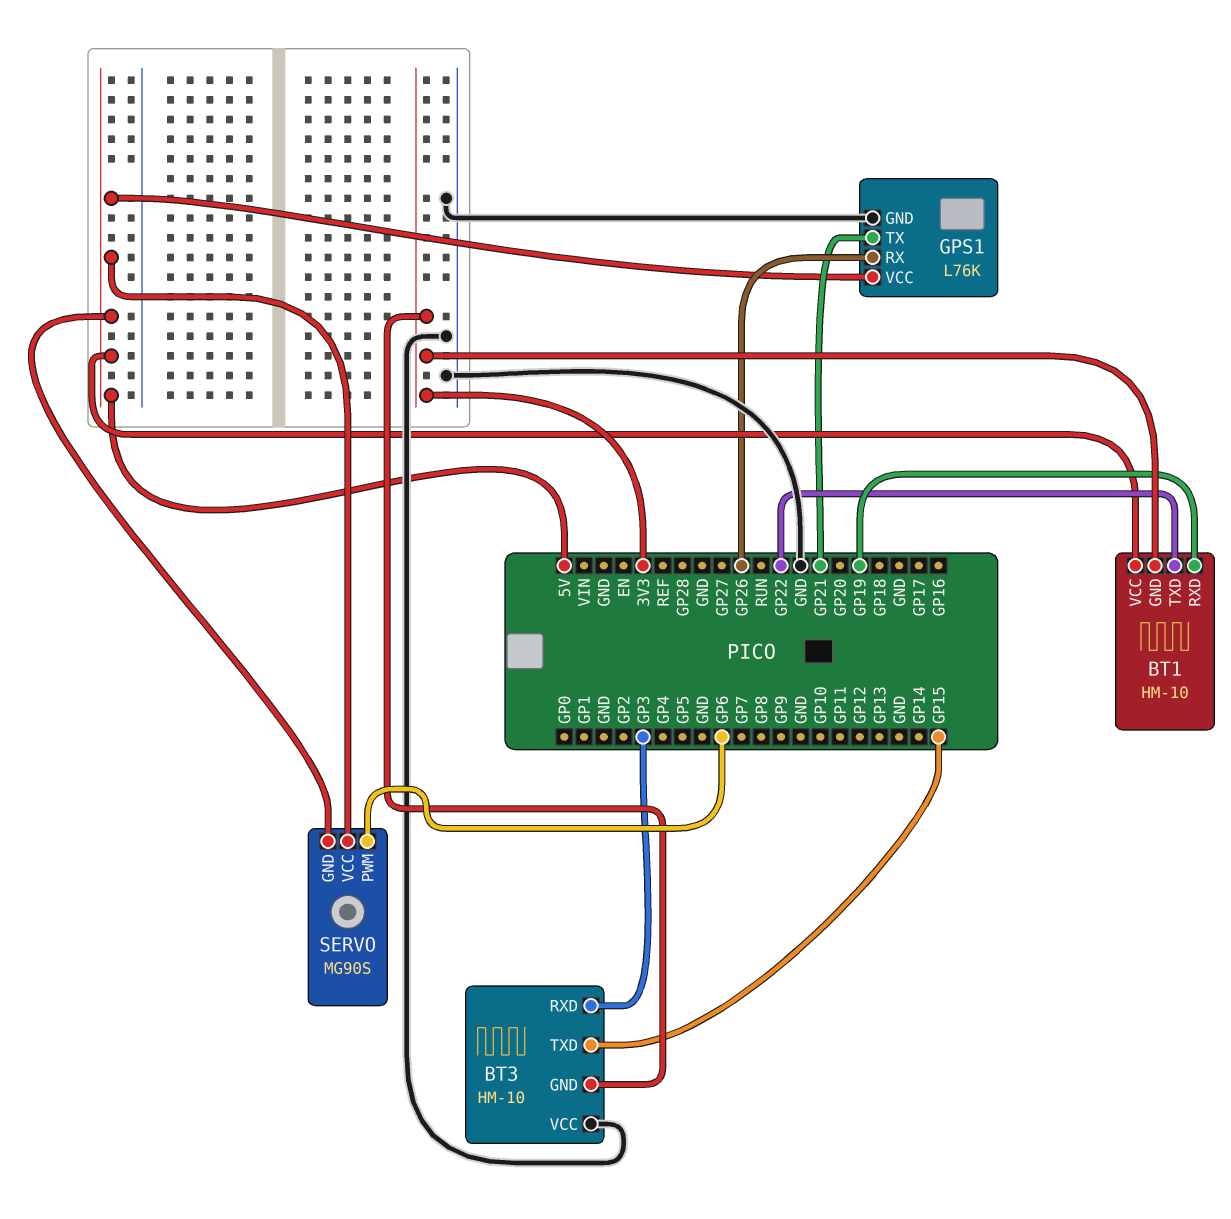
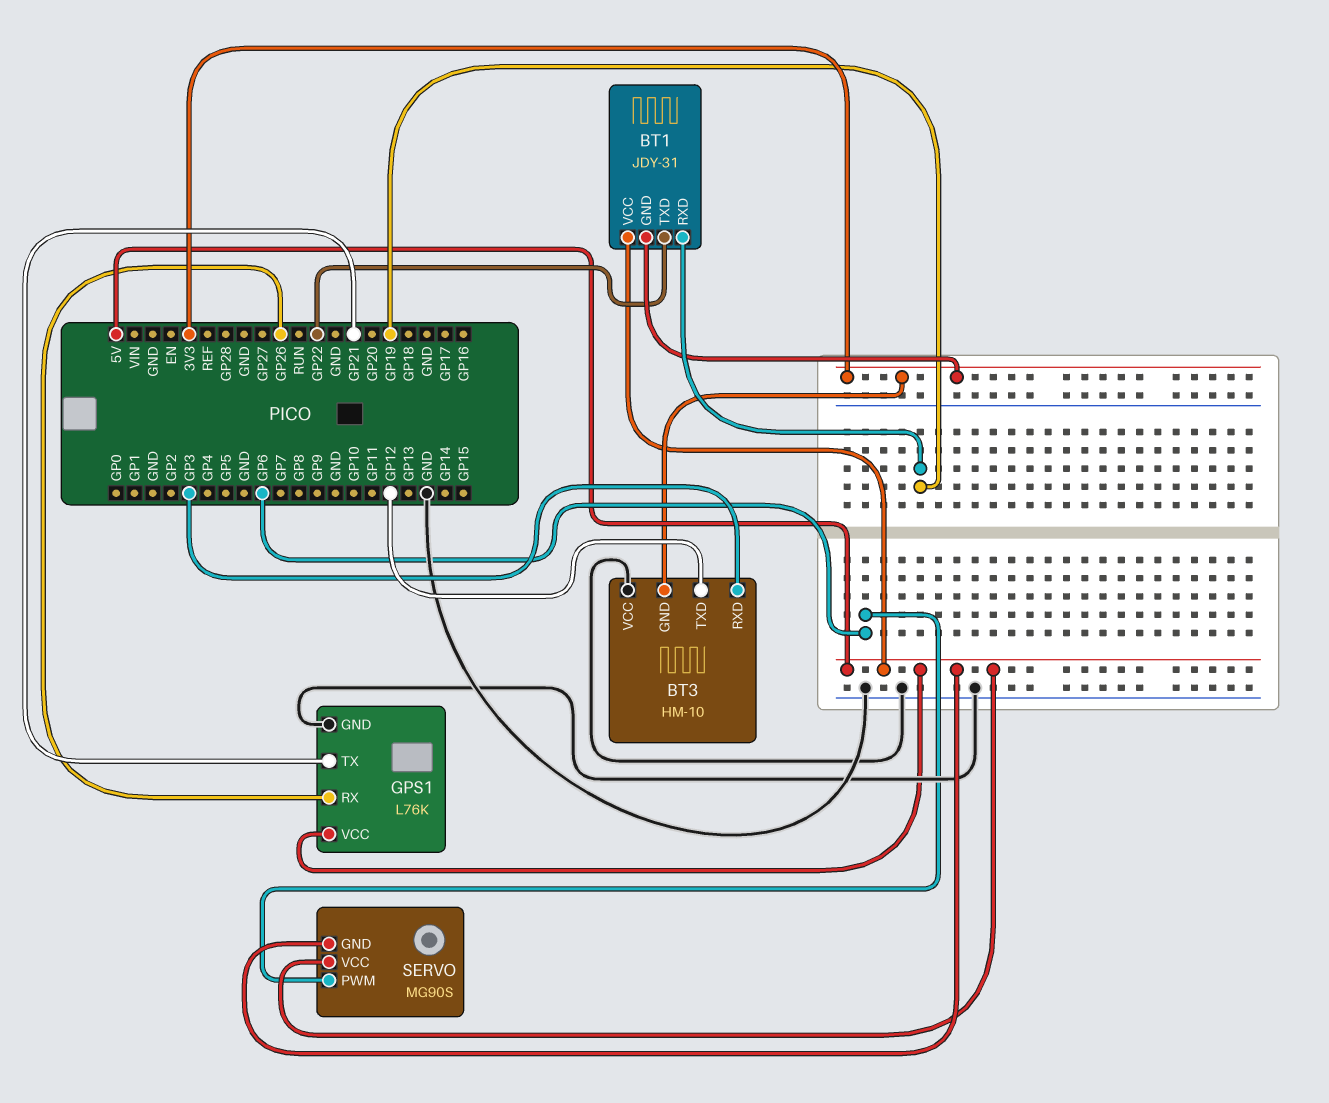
BT1: HM-10 -> JDY-31
BT3 pin TXD: GP15 -> GP12

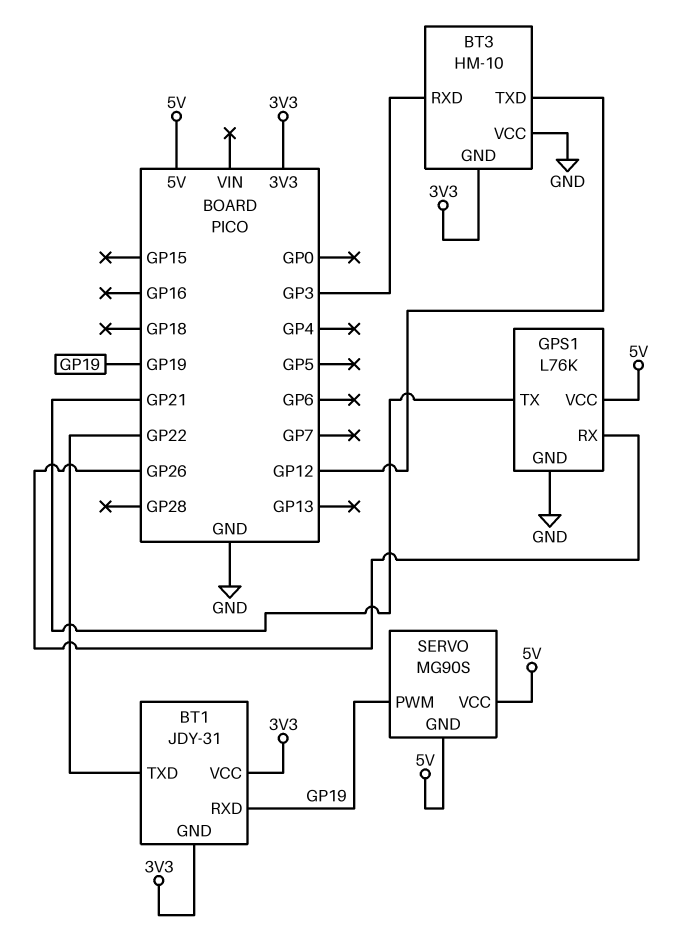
BT1 pin VCC: 5V -> 3V3
SERVO pin PWM: GP6 -> GP19

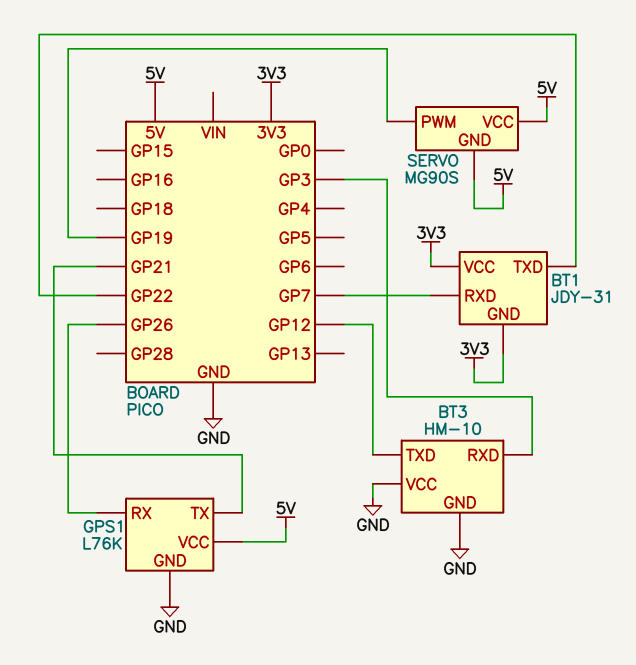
BT1 pin RXD: GP19 -> GP7
BT3 pin GND: 3V3 -> GND

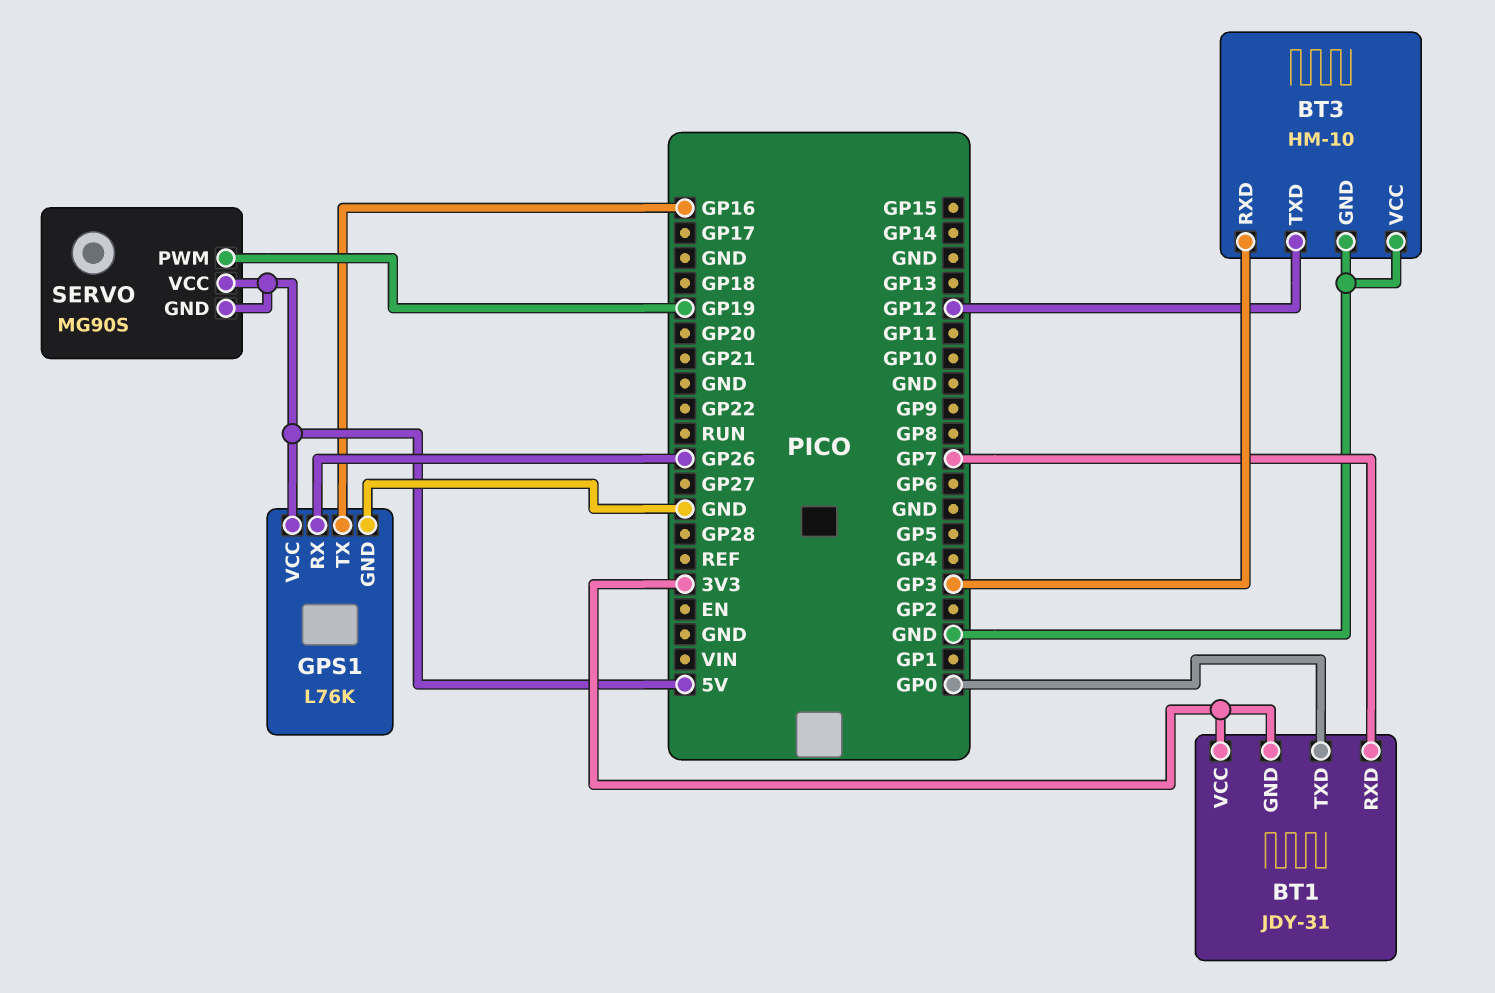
BT1 pin TXD: GP22 -> GP0
GPS1 pin TX: GP21 -> GP16

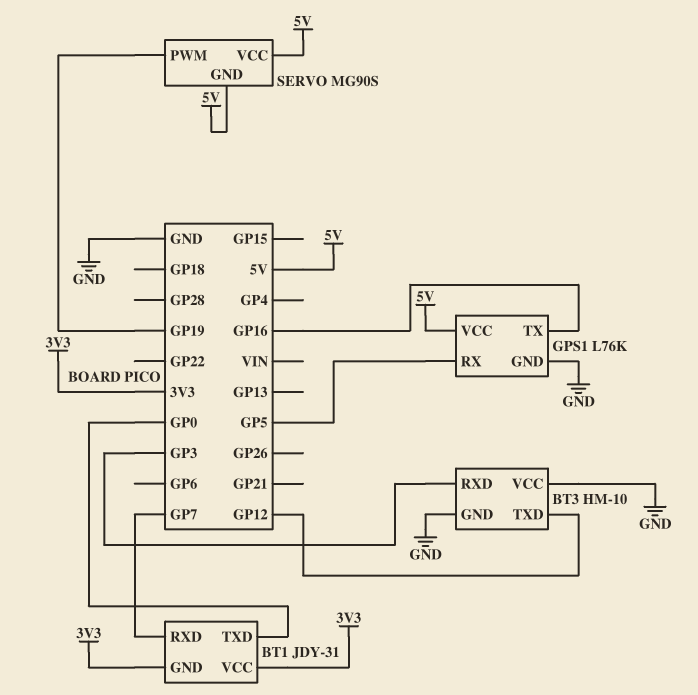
GPS1 pin RX: GP26 -> GP5

